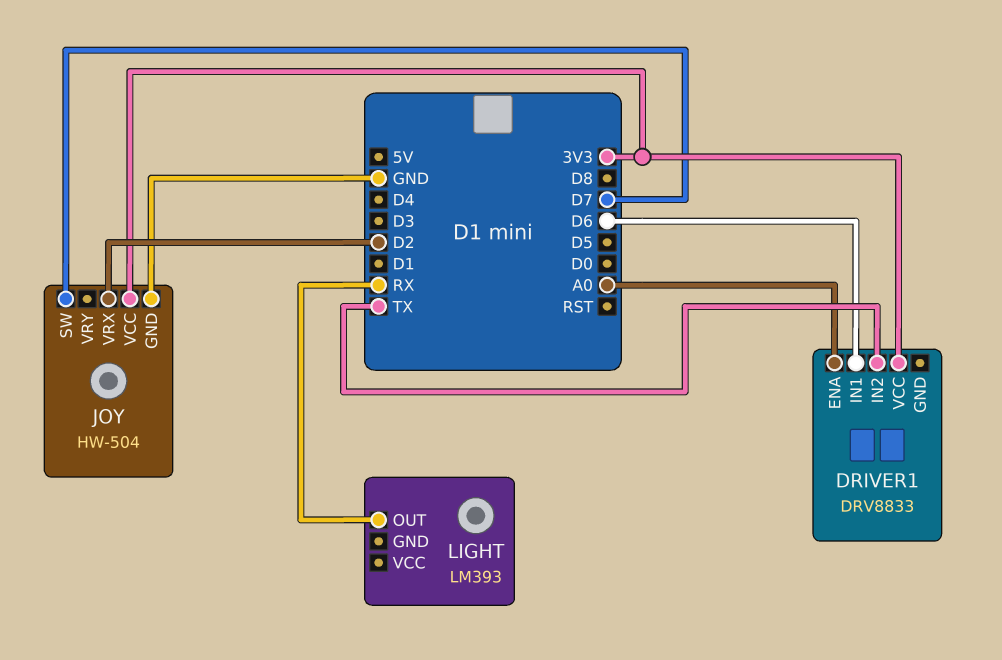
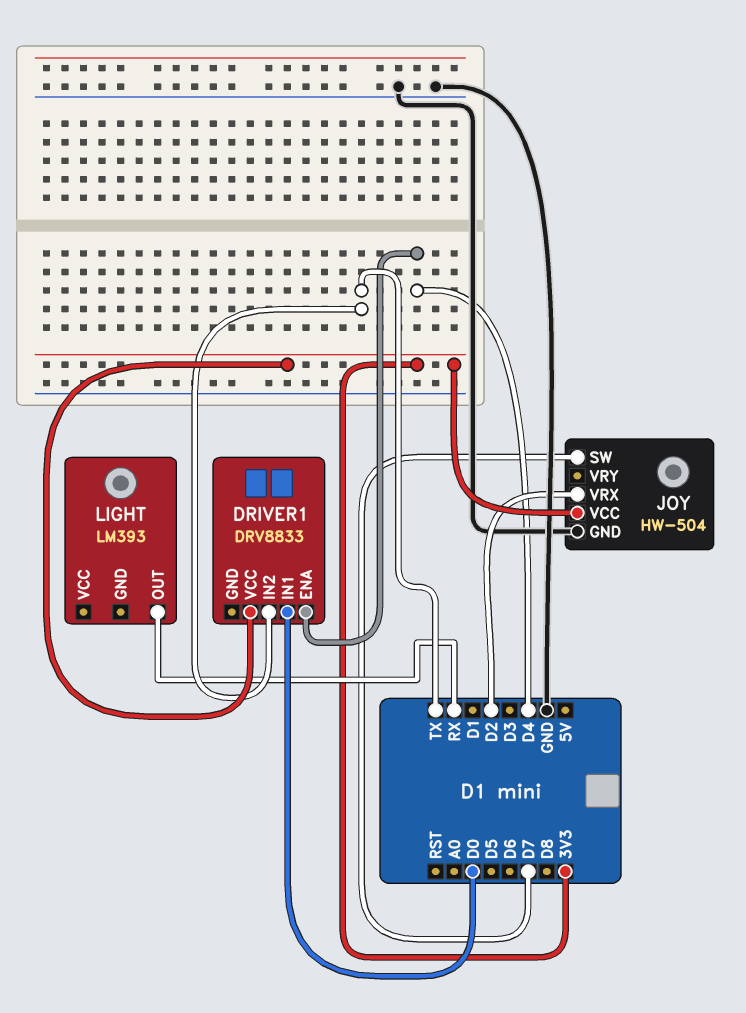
DRIVER1 pin ENA: A0 -> D4
DRIVER1 pin IN1: D6 -> D0

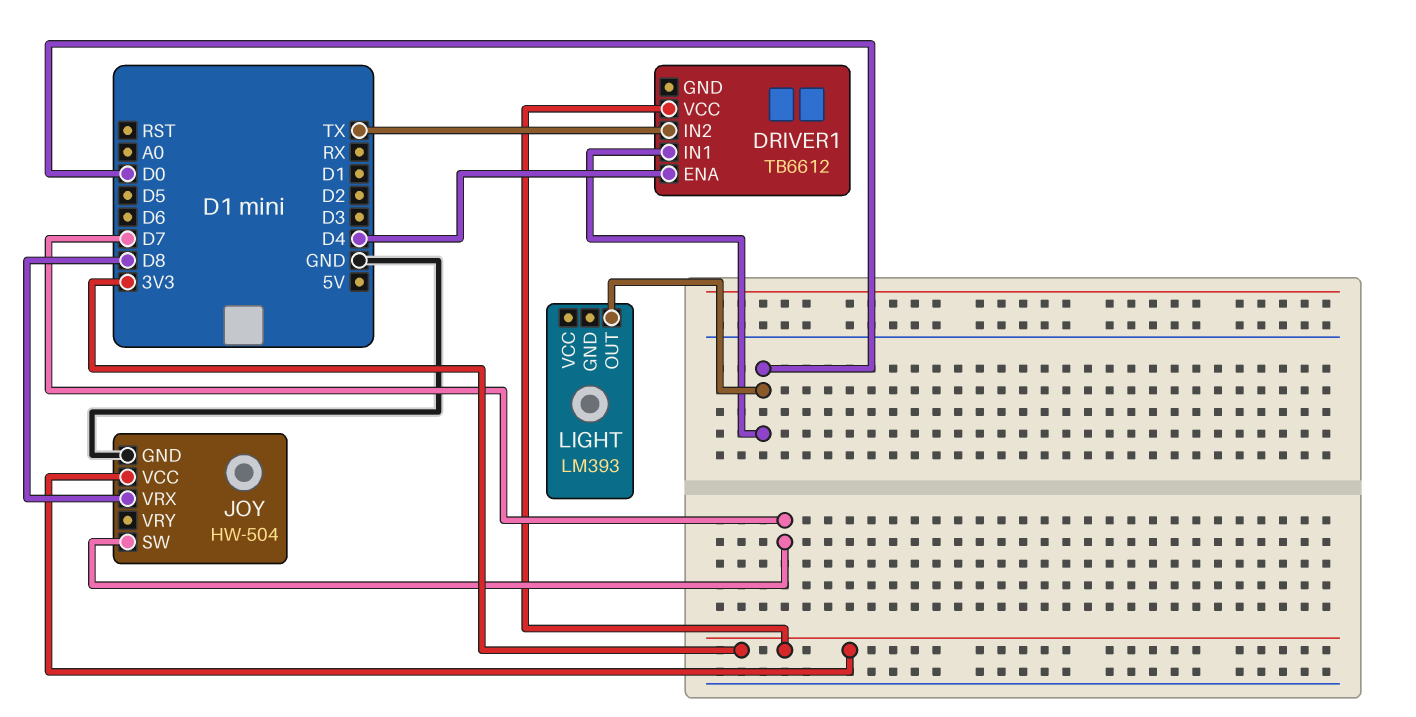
DRIVER1: DRV8833 -> TB6612
JOY pin VRX: D2 -> D8
LIGHT pin OUT: RX -> D0

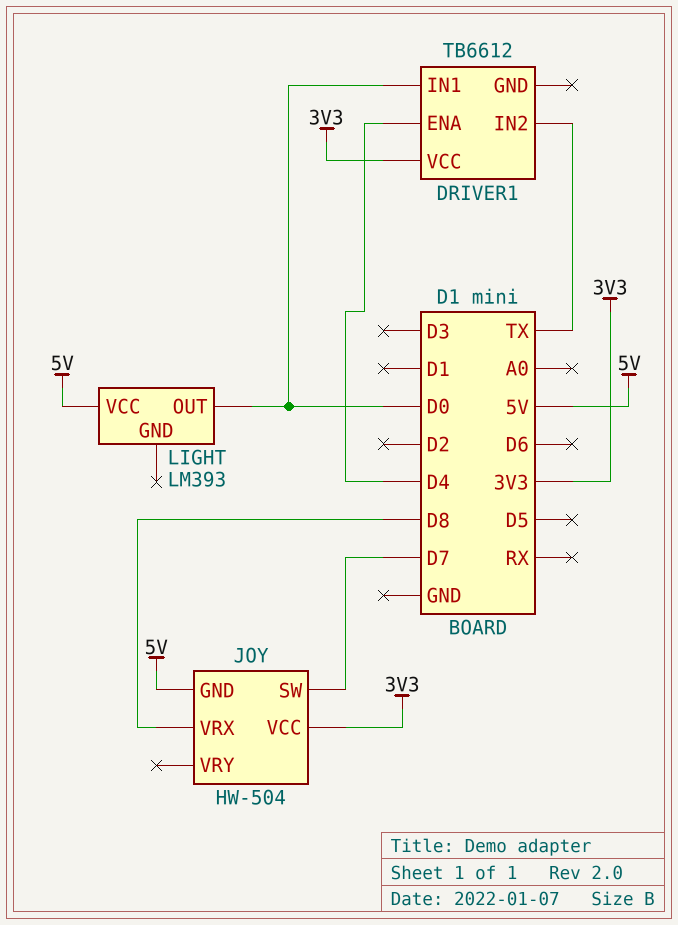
JOY pin GND: GND -> 5V
LIGHT pin VCC: none -> 5V

